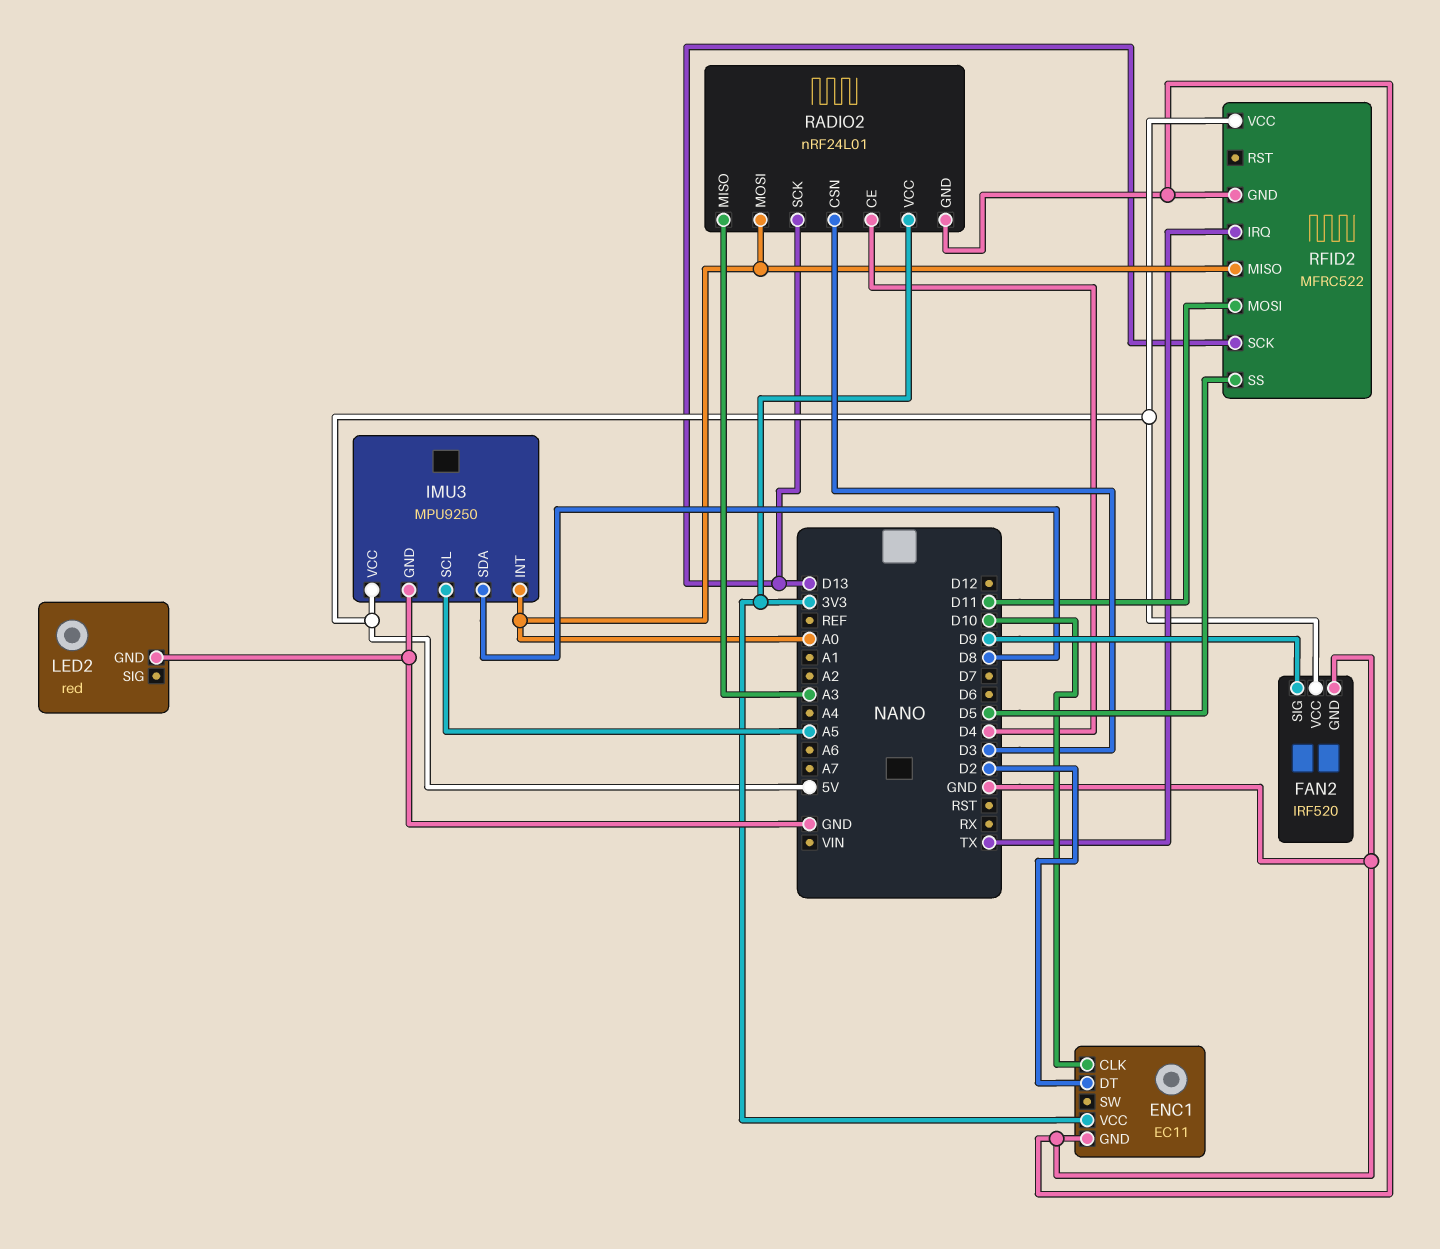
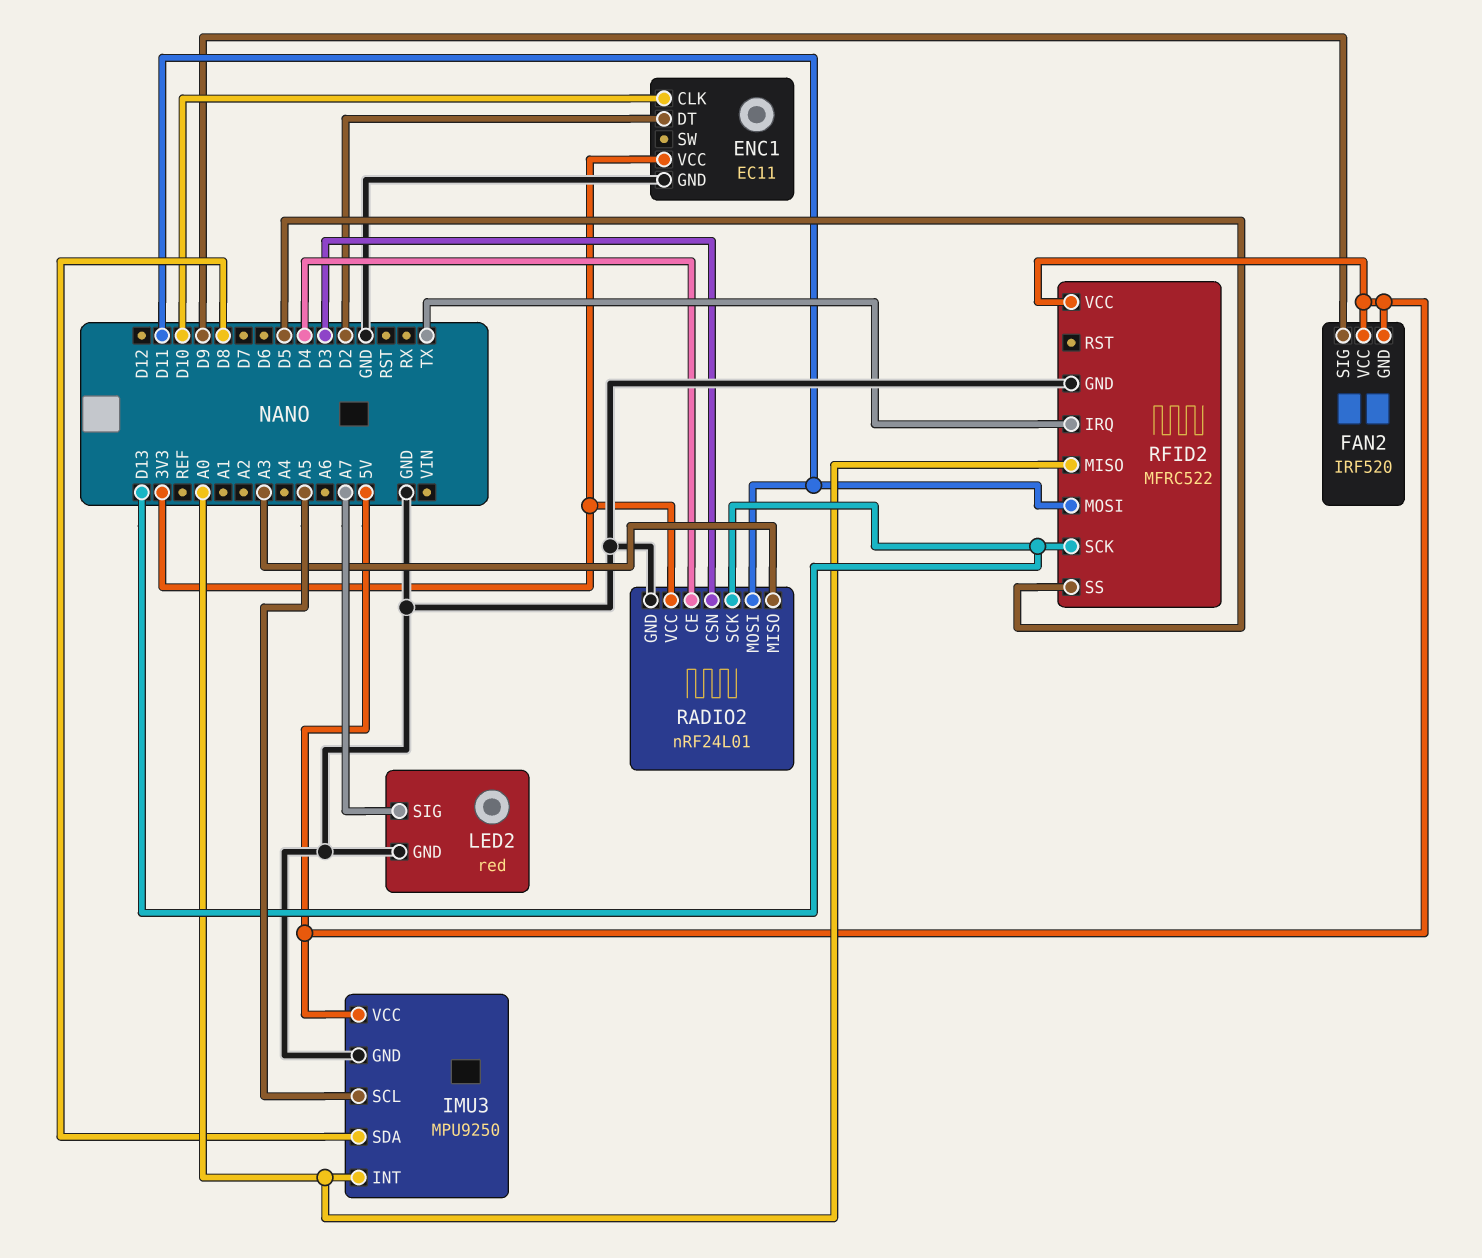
FAN2 pin GND: GND -> 5V
LED2 pin SIG: none -> A7
RADIO2 pin MOSI: A0 -> D11

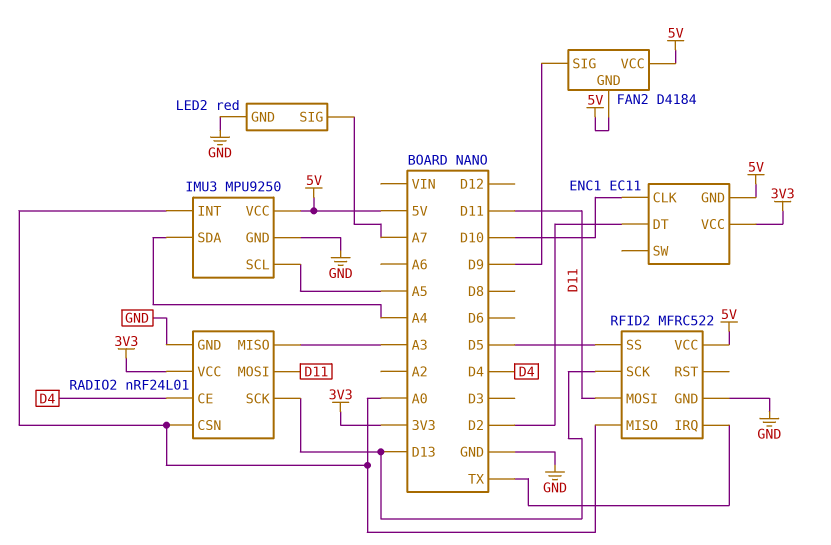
ENC1 pin GND: GND -> 5V
FAN2: IRF520 -> D4184
IMU3 pin SDA: D8 -> A4
RADIO2 pin CSN: D3 -> A0

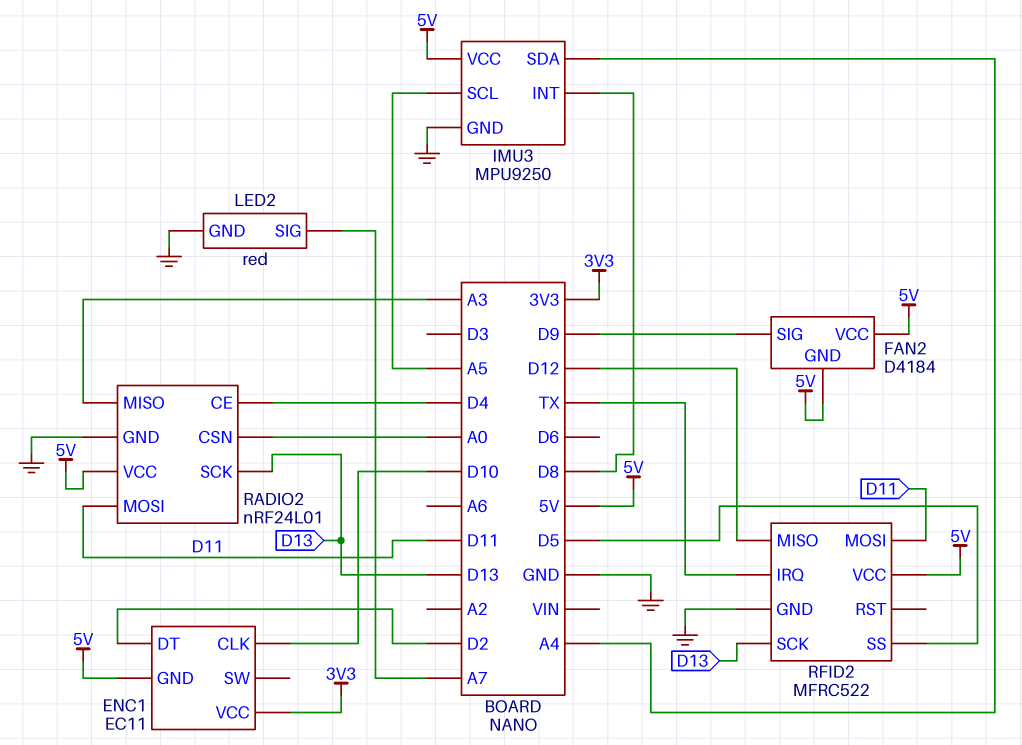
IMU3 pin INT: A0 -> D8
RADIO2 pin VCC: 3V3 -> 5V
RFID2 pin MISO: A0 -> D12

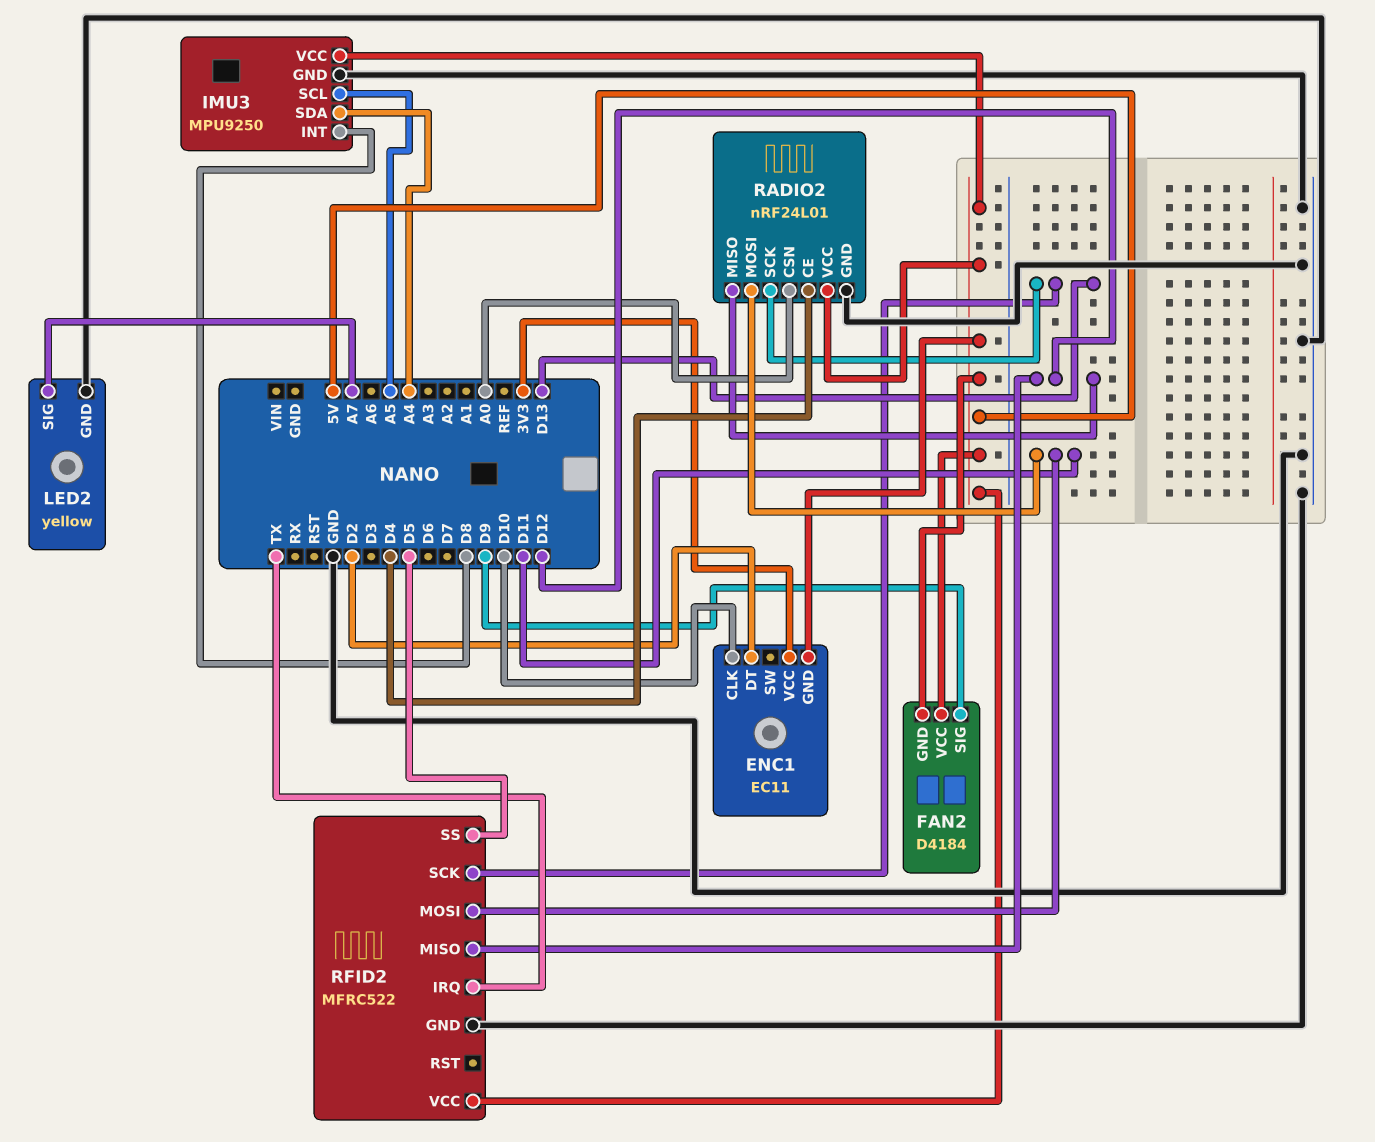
LED2: red -> yellow
RADIO2 pin MISO: A3 -> D12

